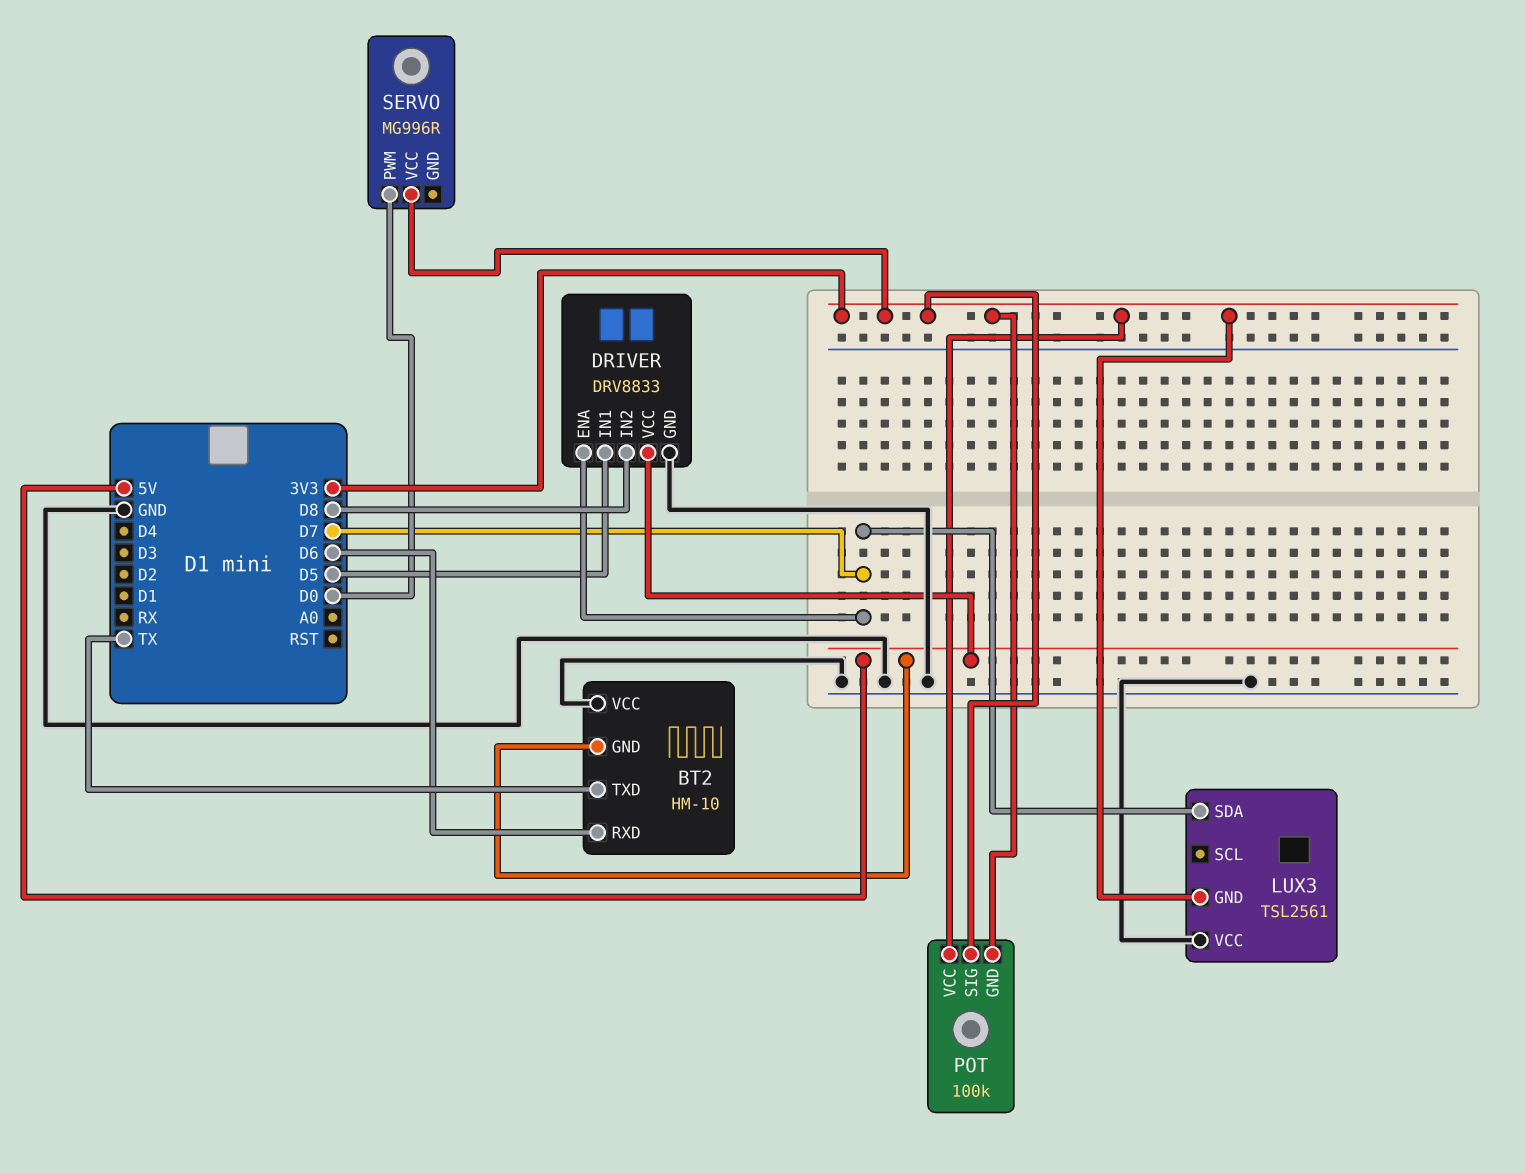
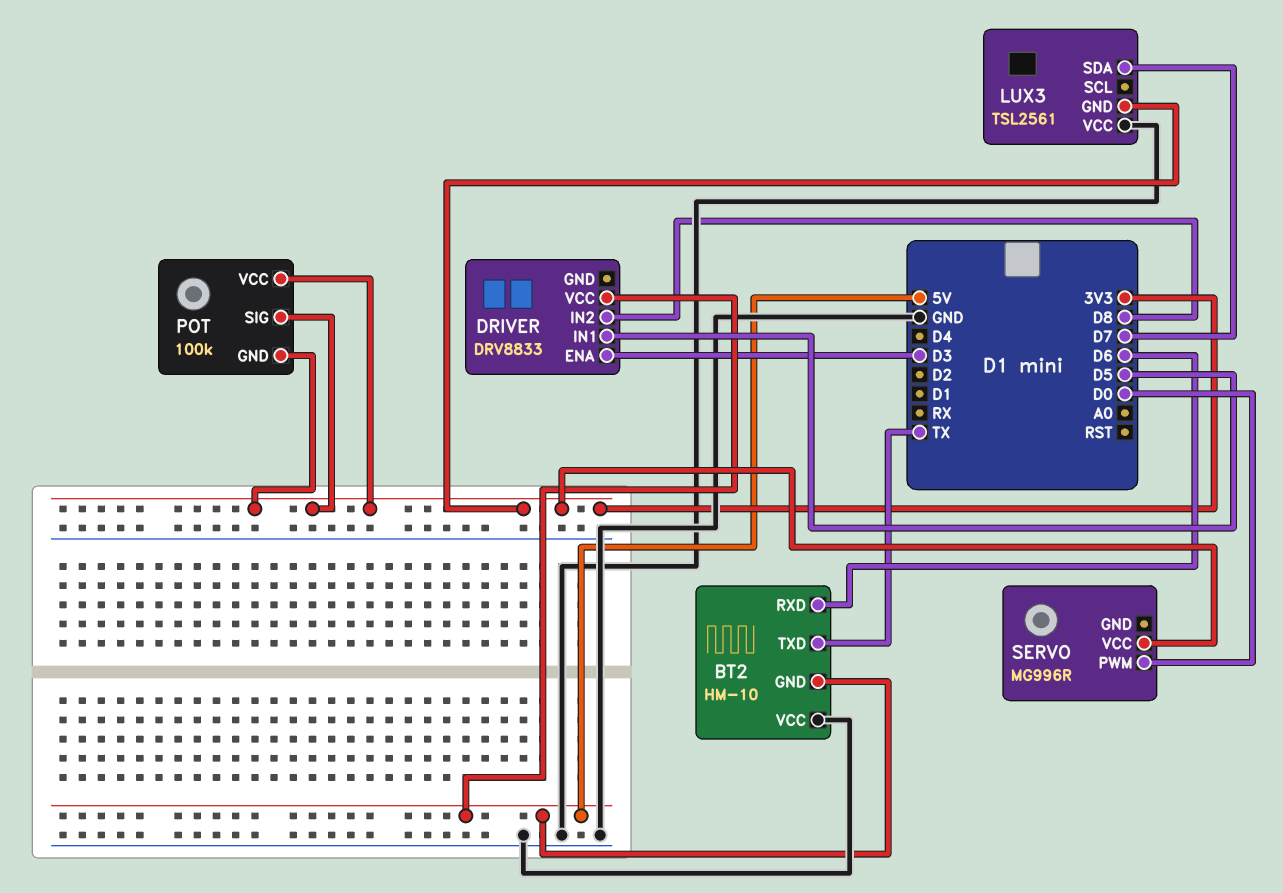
DRIVER pin ENA: D7 -> D3
DRIVER pin GND: GND -> none

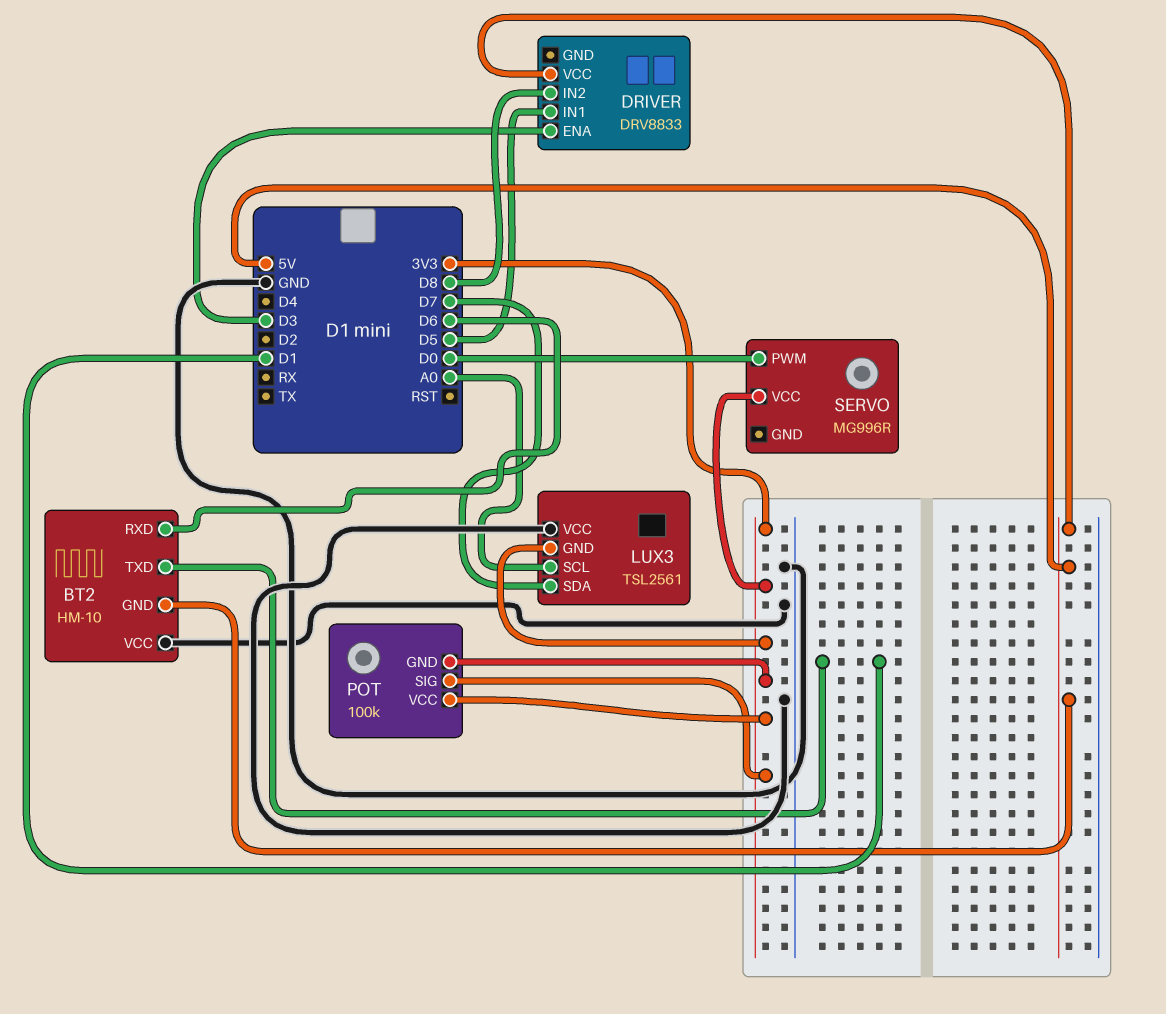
BT2 pin TXD: TX -> D1
LUX3 pin SCL: none -> A0

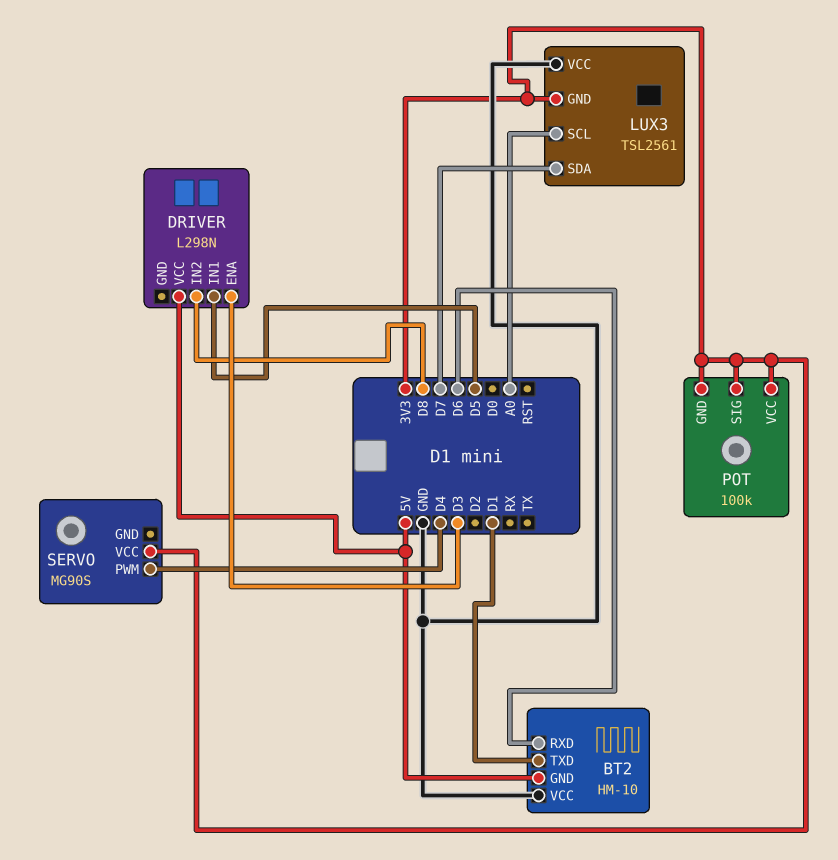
DRIVER: DRV8833 -> L298N
SERVO: MG996R -> MG90S
SERVO pin PWM: D0 -> D4

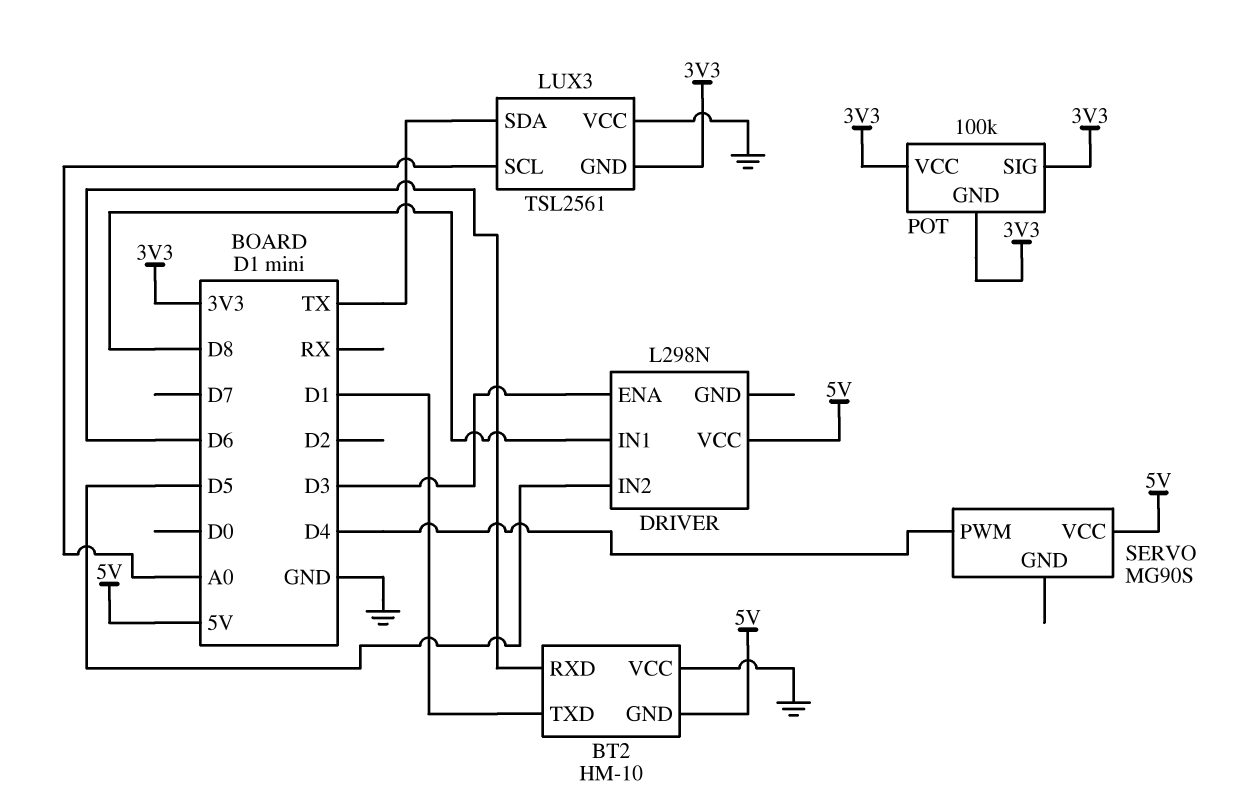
DRIVER pin IN1: D5 -> D8
DRIVER pin IN2: D8 -> D5
LUX3 pin SDA: D7 -> TX
SERVO pin VCC: 3V3 -> 5V

